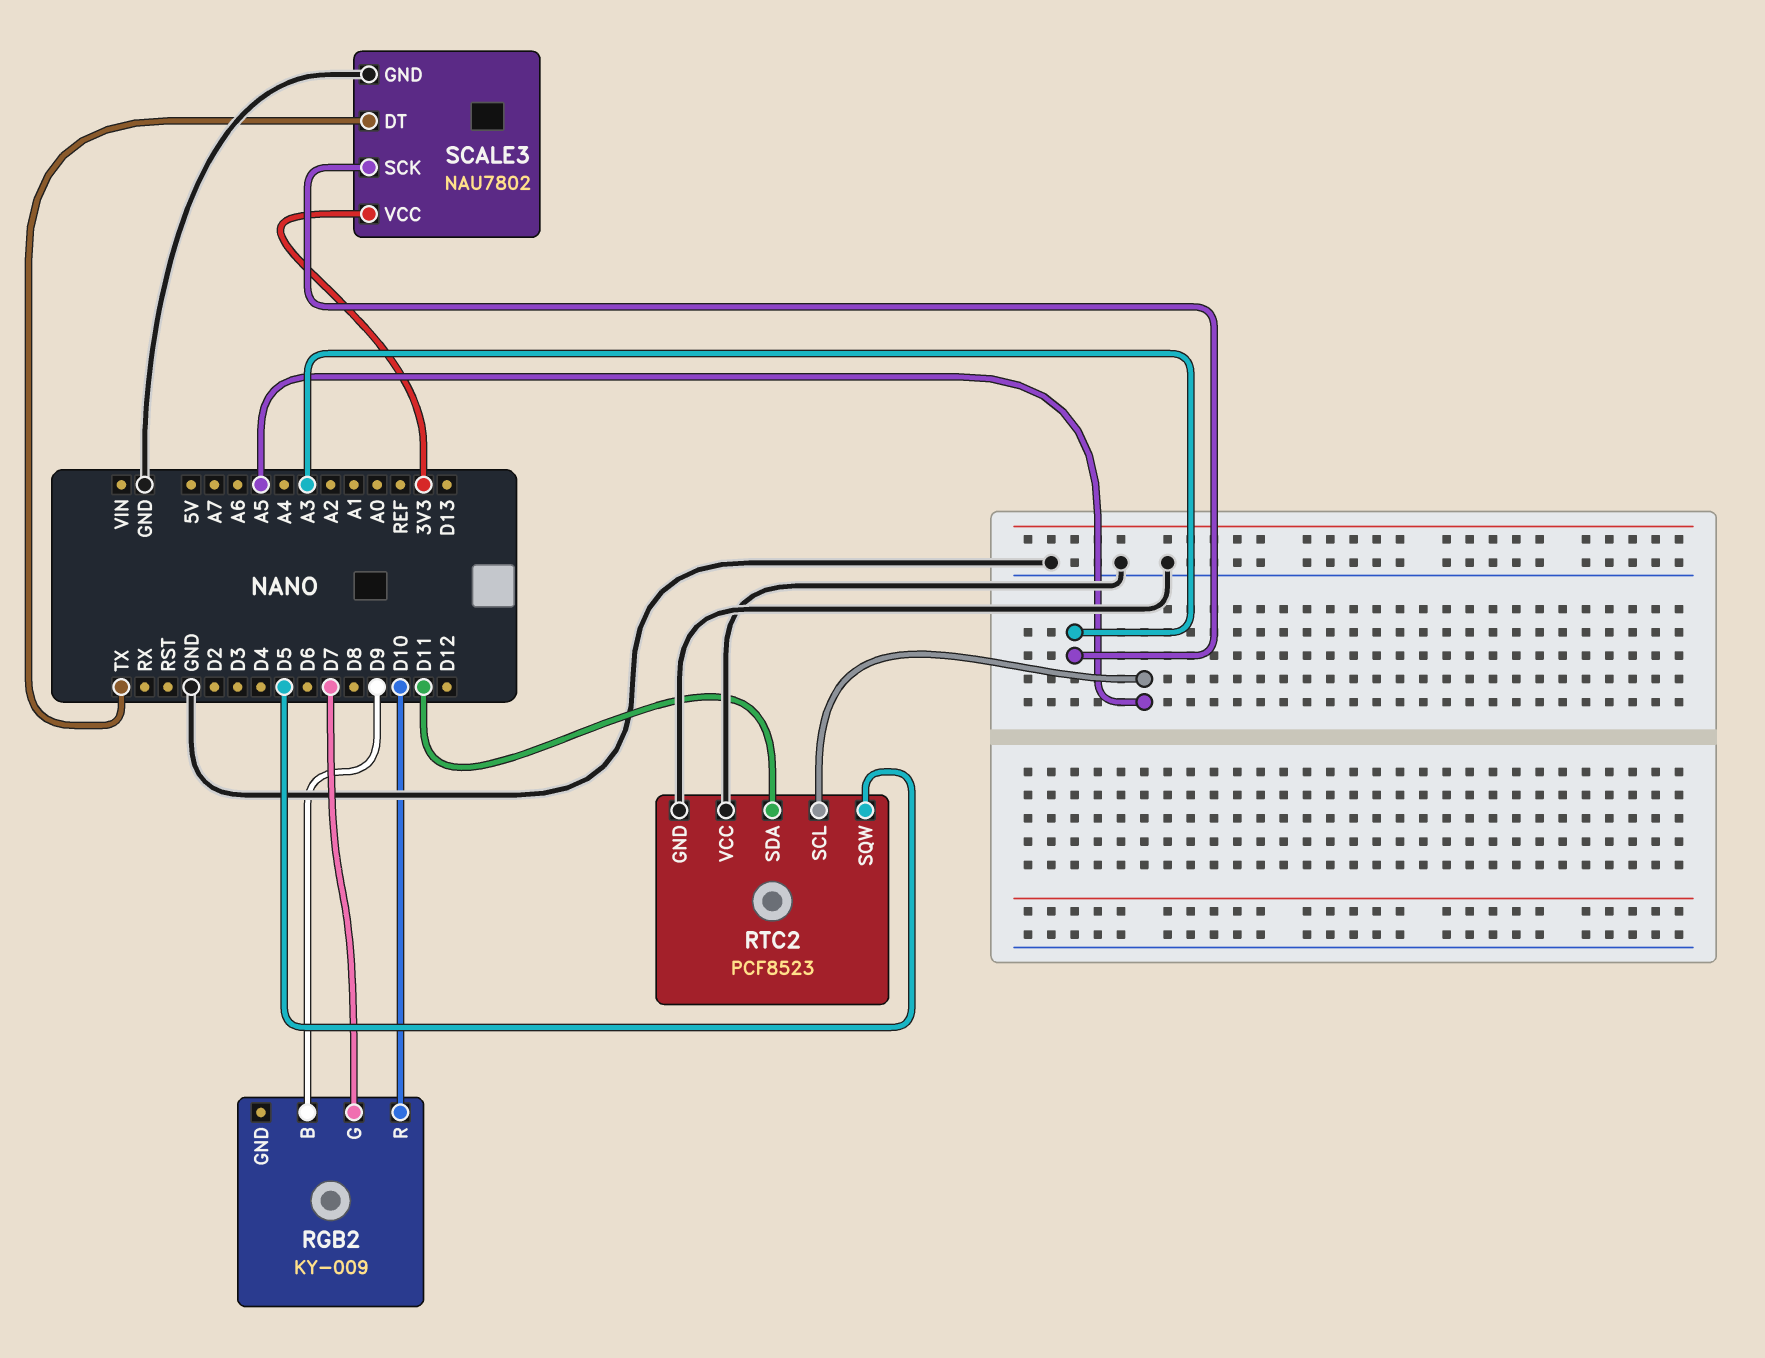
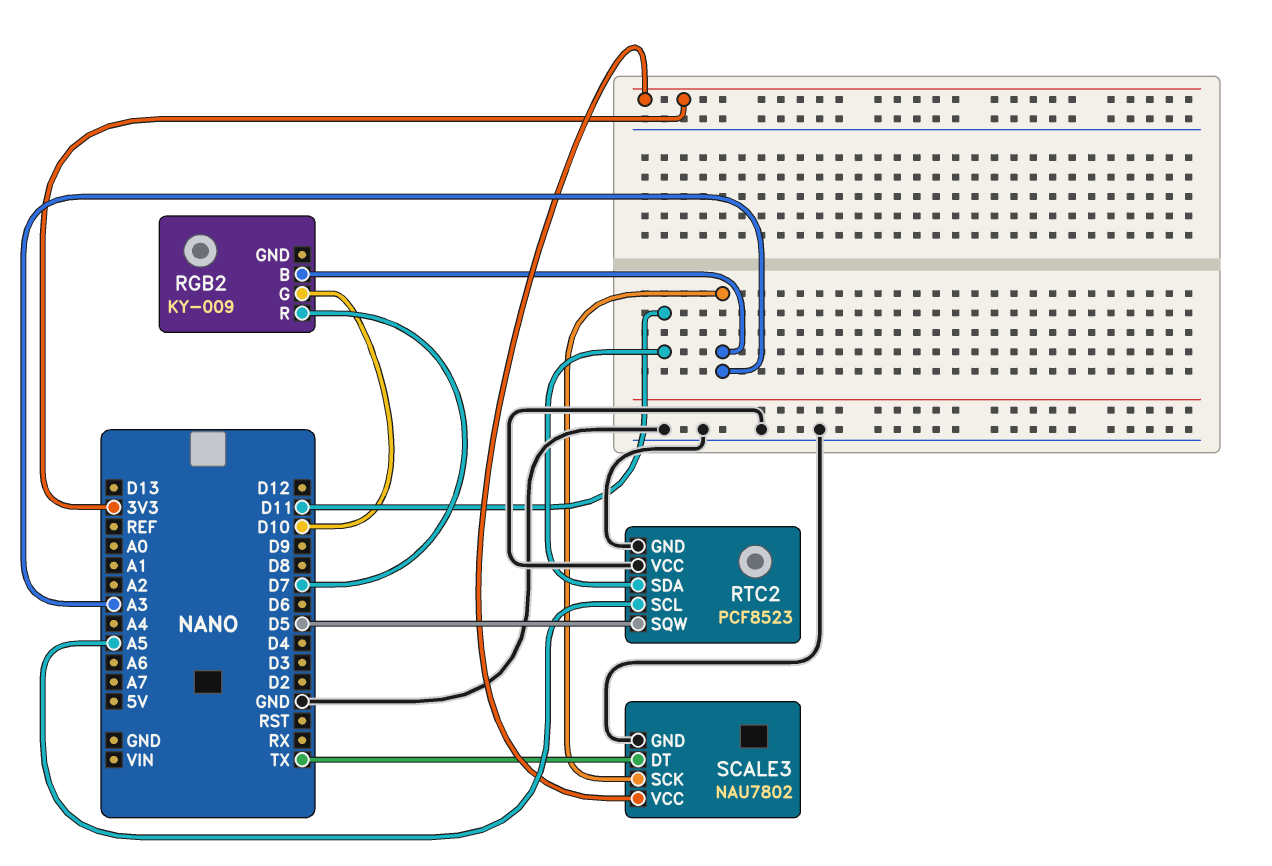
RGB2 pin B: D9 -> A3
RGB2 pin G: D7 -> D10
RGB2 pin R: D10 -> D7

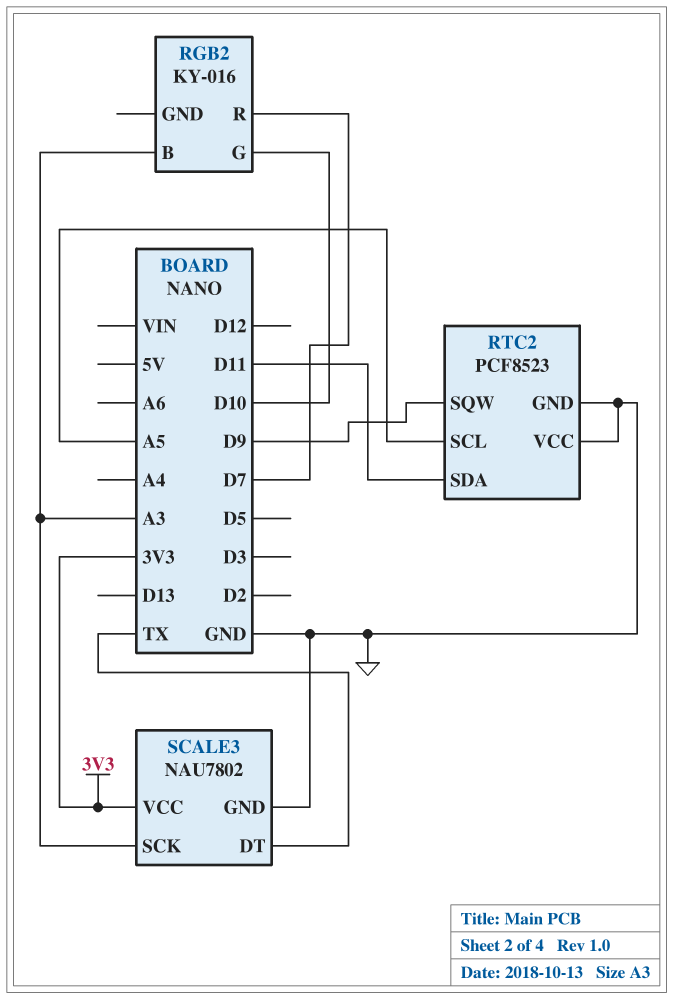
RGB2: KY-009 -> KY-016
RTC2 pin SQW: D5 -> D9

